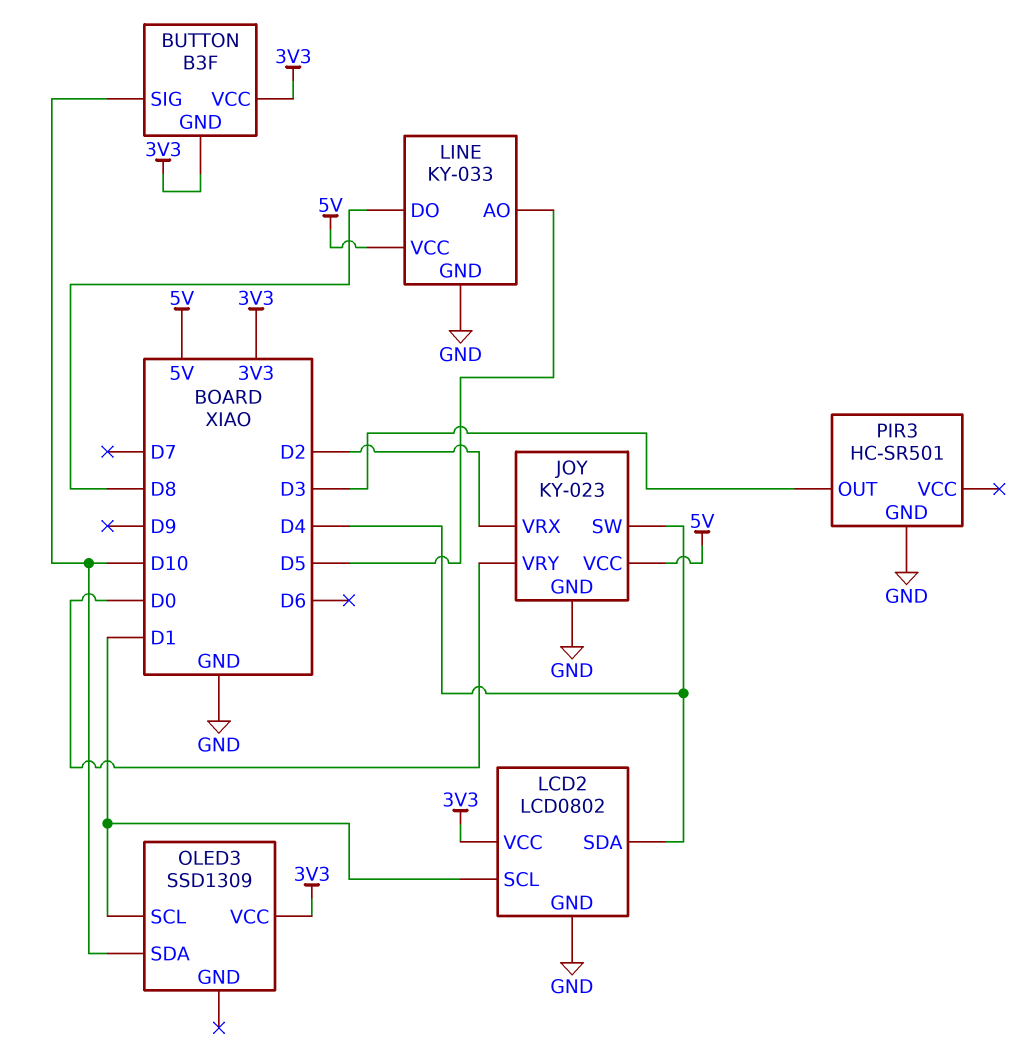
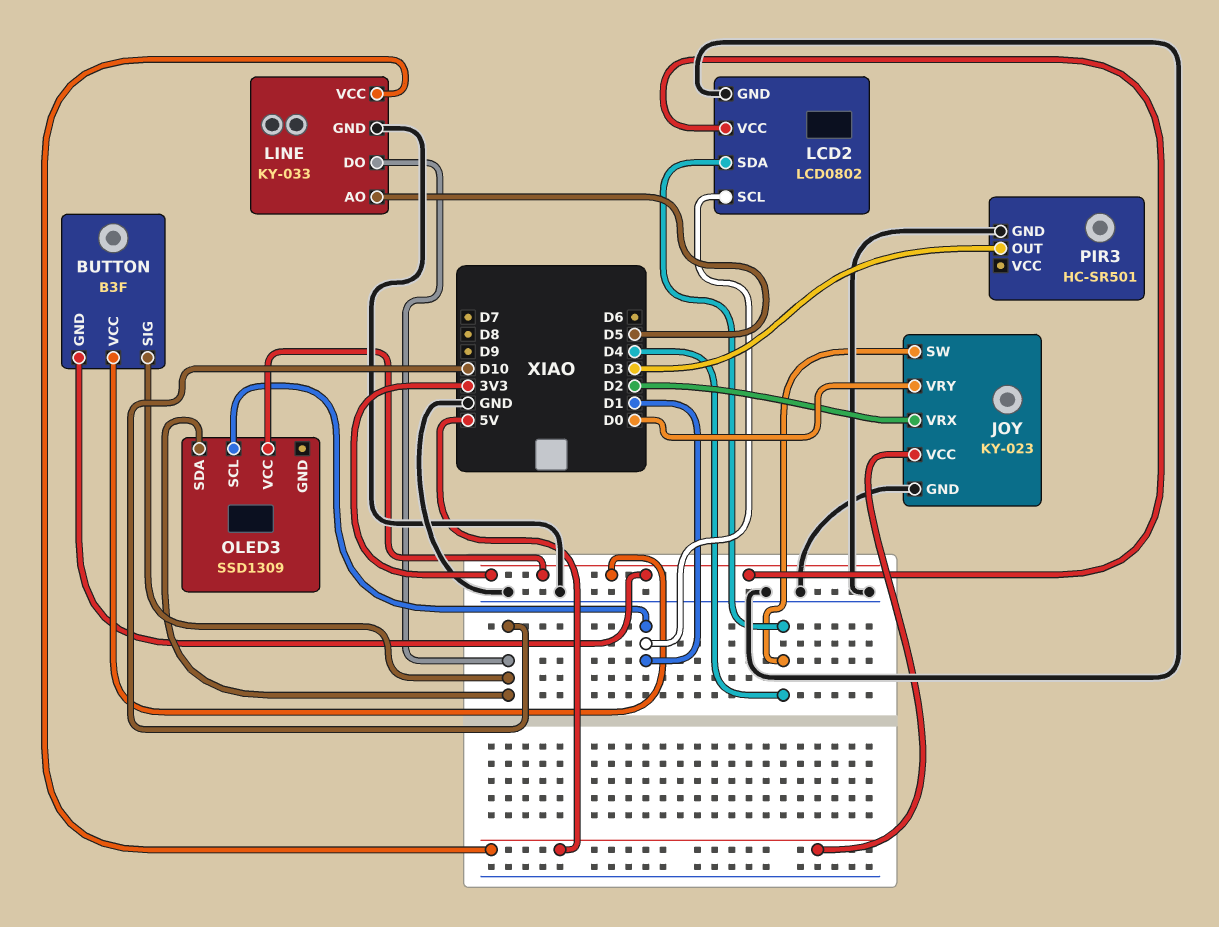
LINE pin DO: D8 -> D10

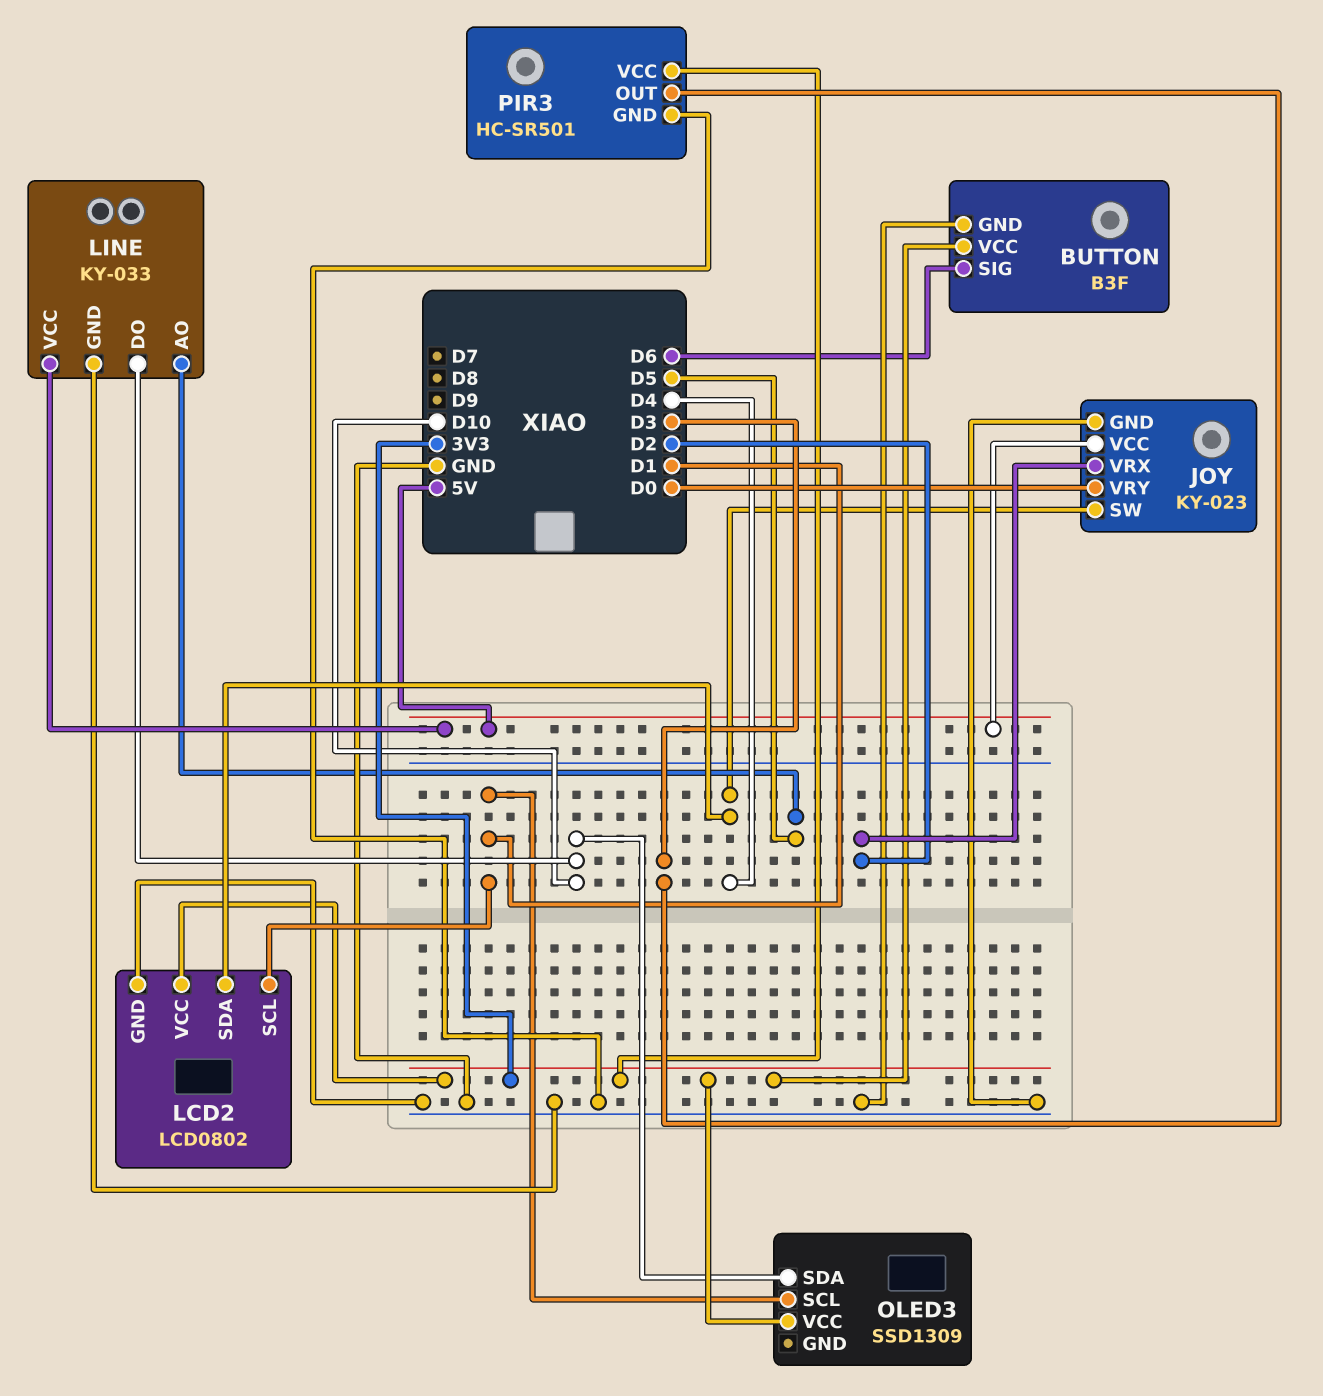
BUTTON pin GND: 3V3 -> GND
BUTTON pin SIG: D10 -> D6
PIR3 pin VCC: none -> 3V3

